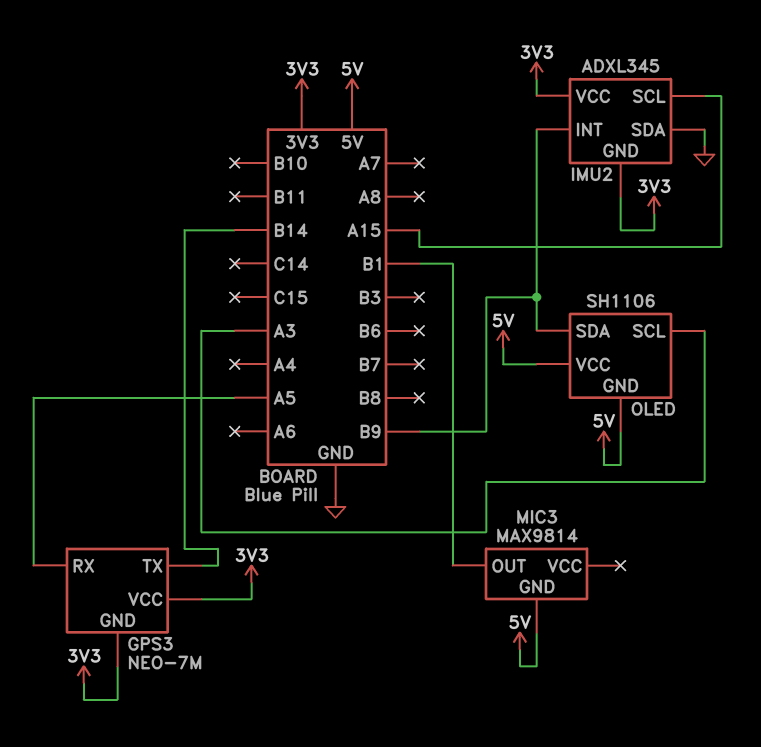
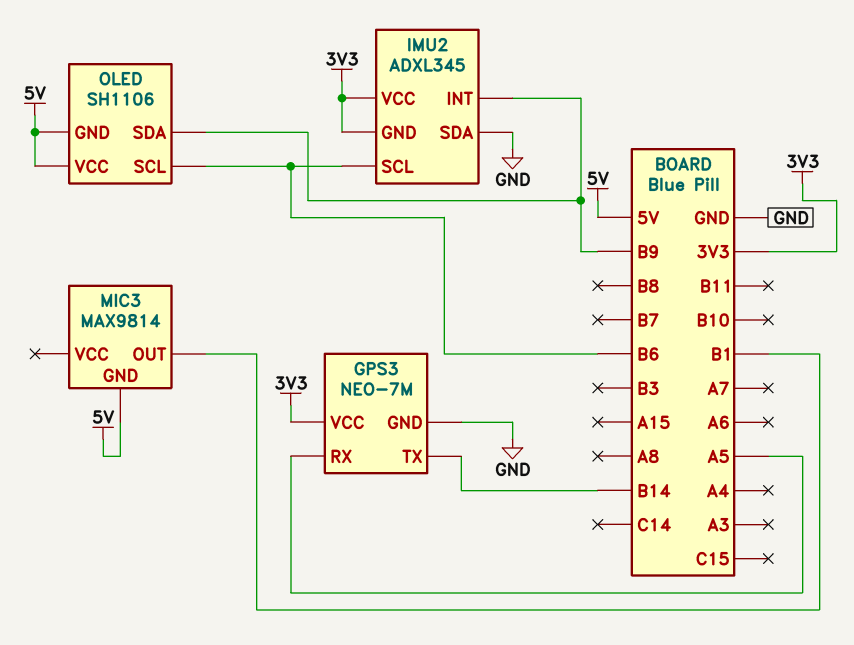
GPS3 pin GND: 3V3 -> GND
IMU2 pin SCL: A15 -> B6
OLED pin SCL: A3 -> B6

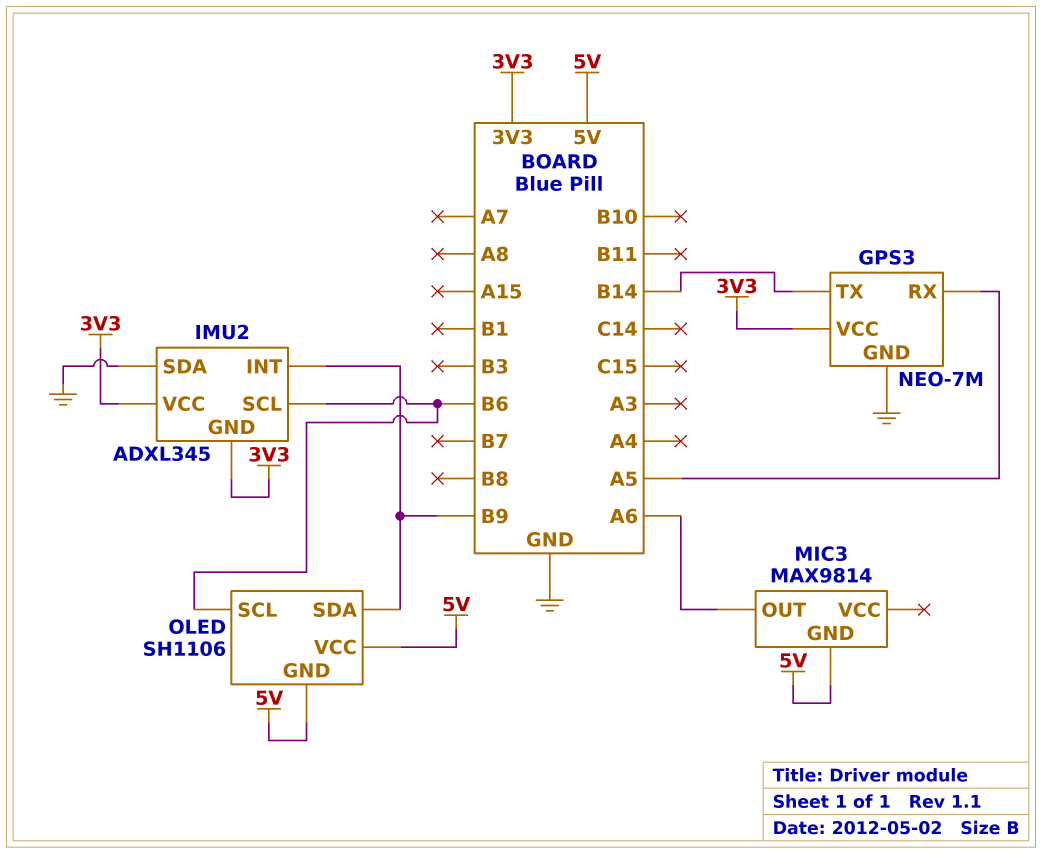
MIC3 pin OUT: B1 -> A6

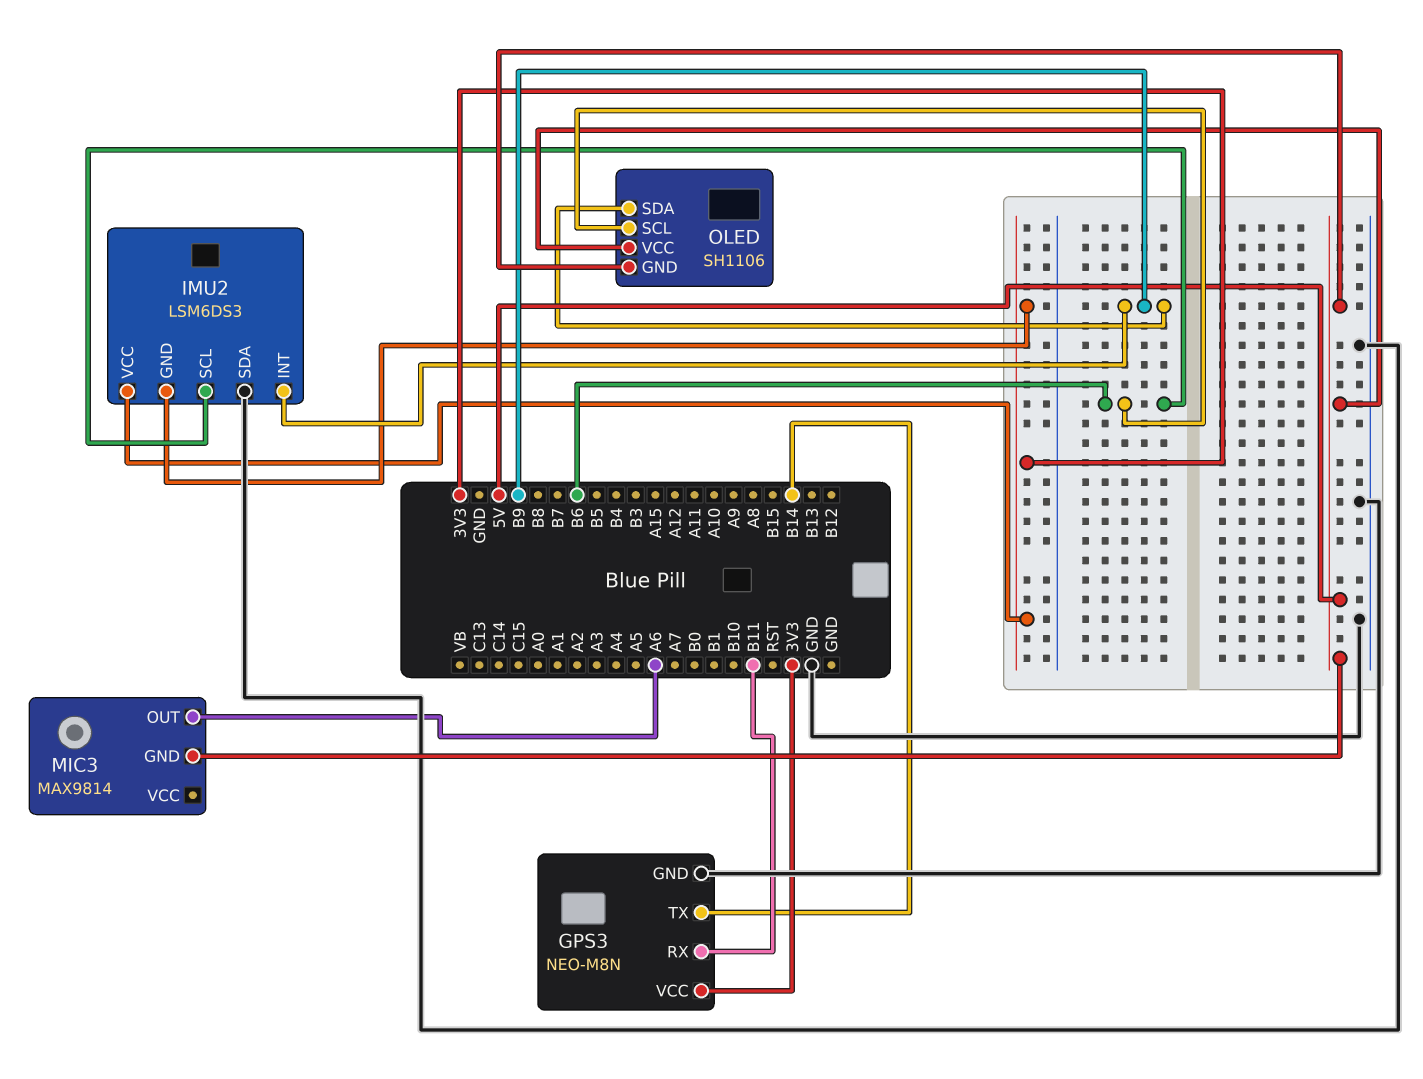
GPS3: NEO-7M -> NEO-M8N
GPS3 pin RX: A5 -> B11
IMU2: ADXL345 -> LSM6DS3

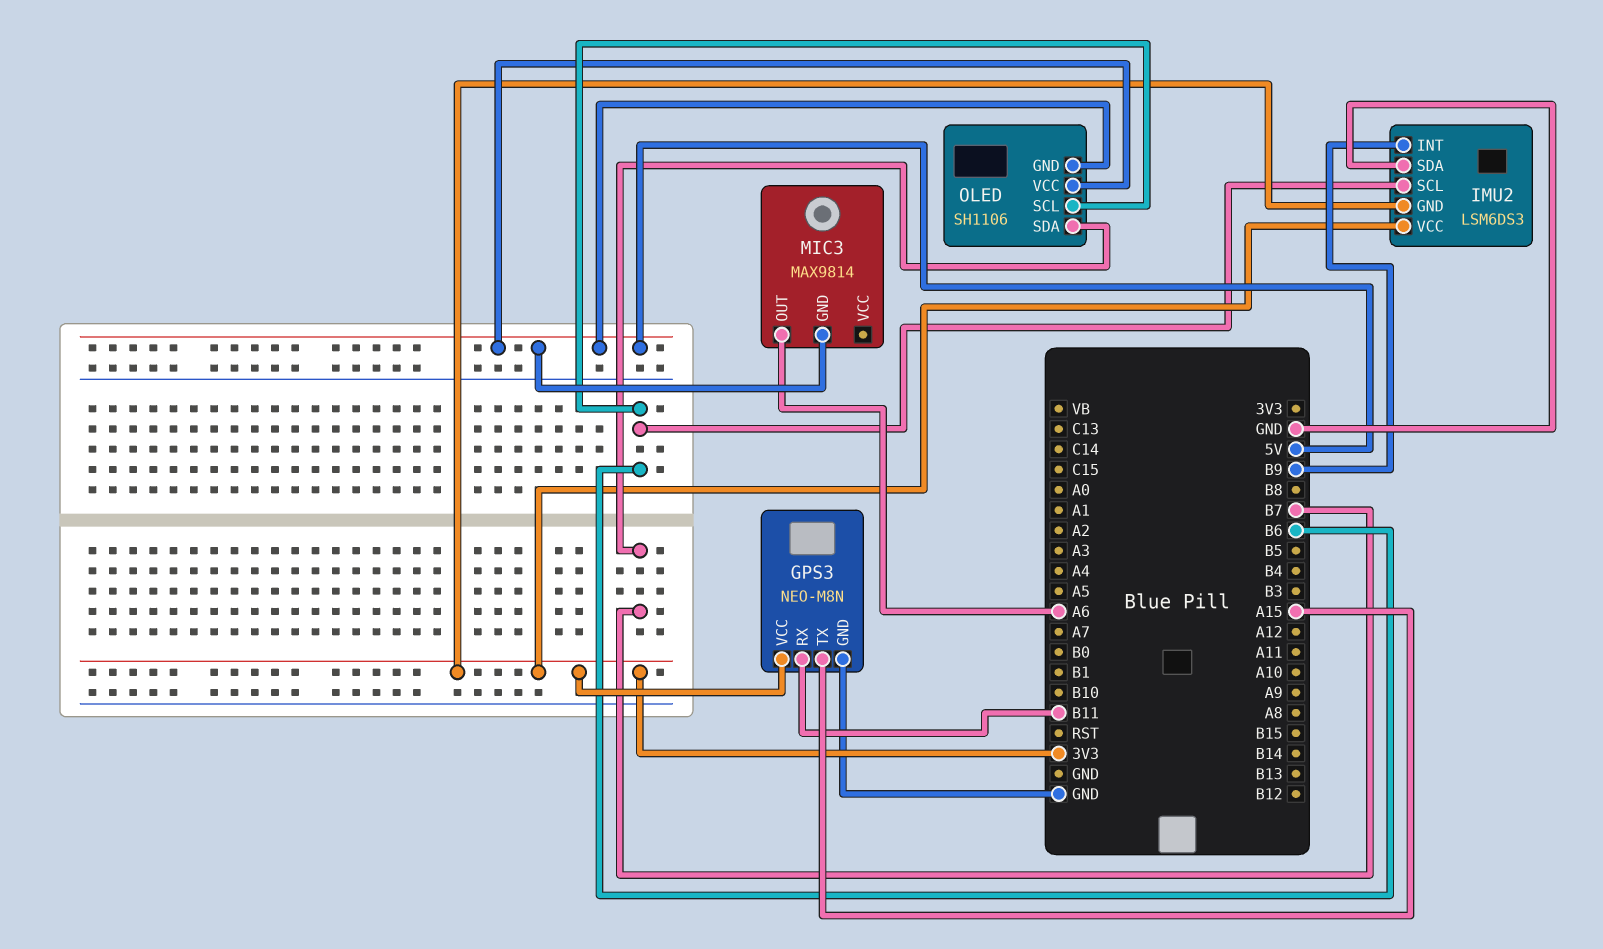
GPS3 pin TX: B14 -> A15
OLED pin SDA: B9 -> B7

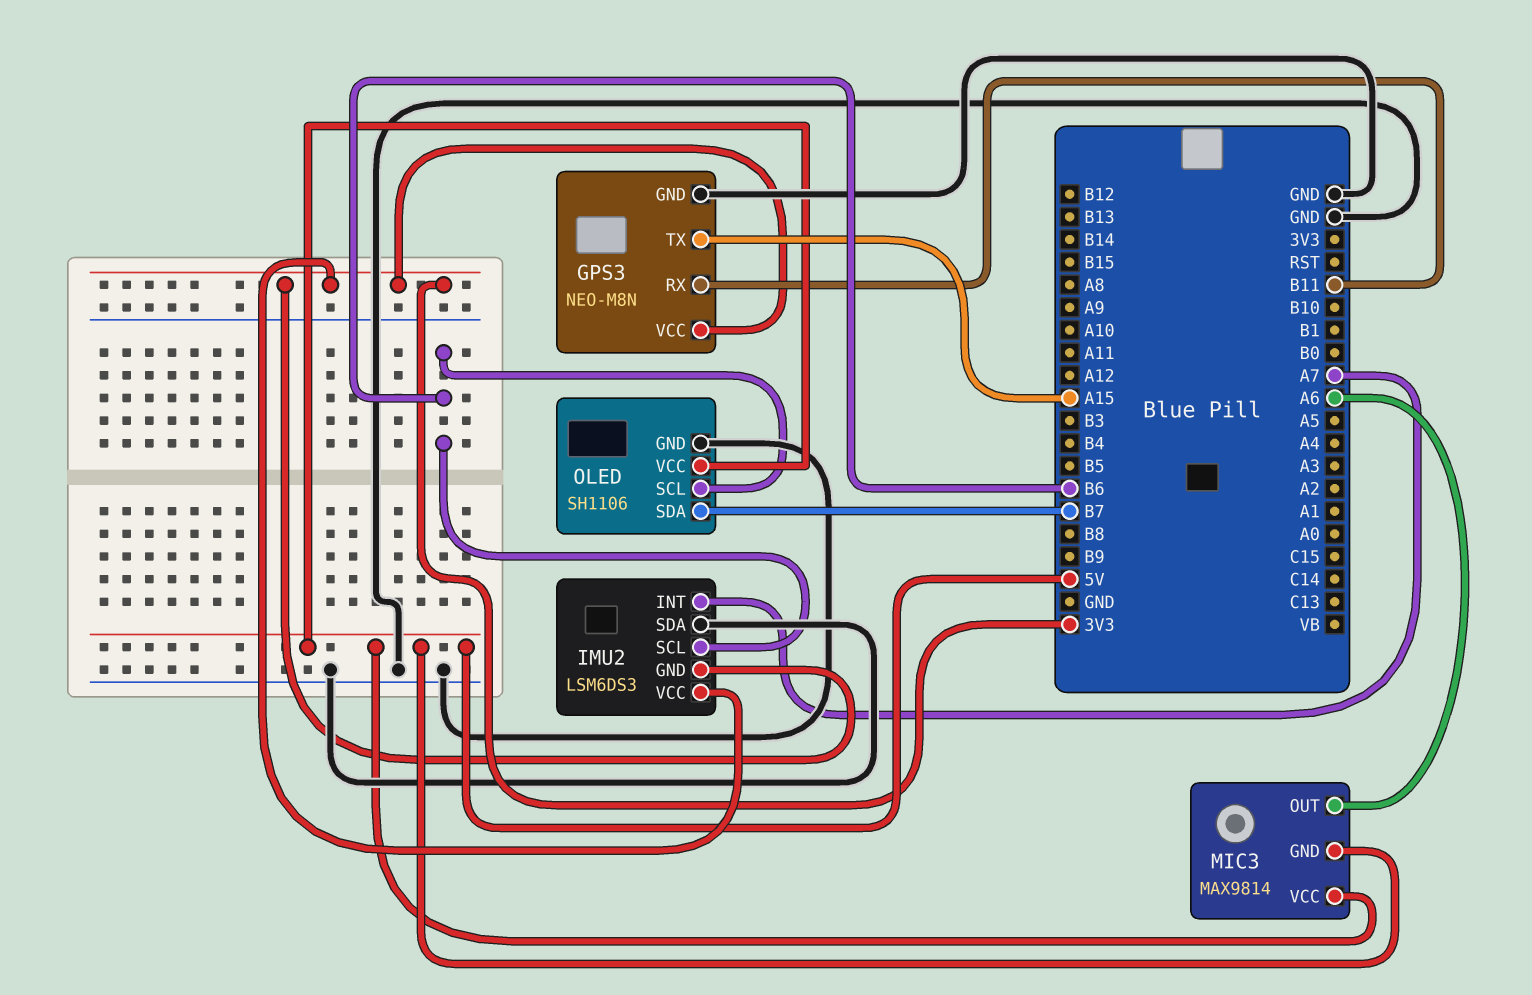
IMU2 pin INT: B9 -> A7
MIC3 pin VCC: none -> 5V
OLED pin GND: 5V -> GND

